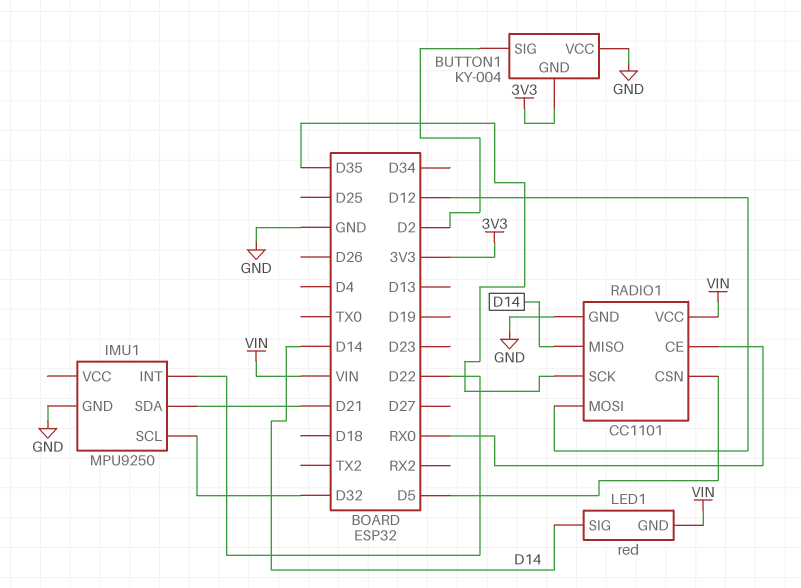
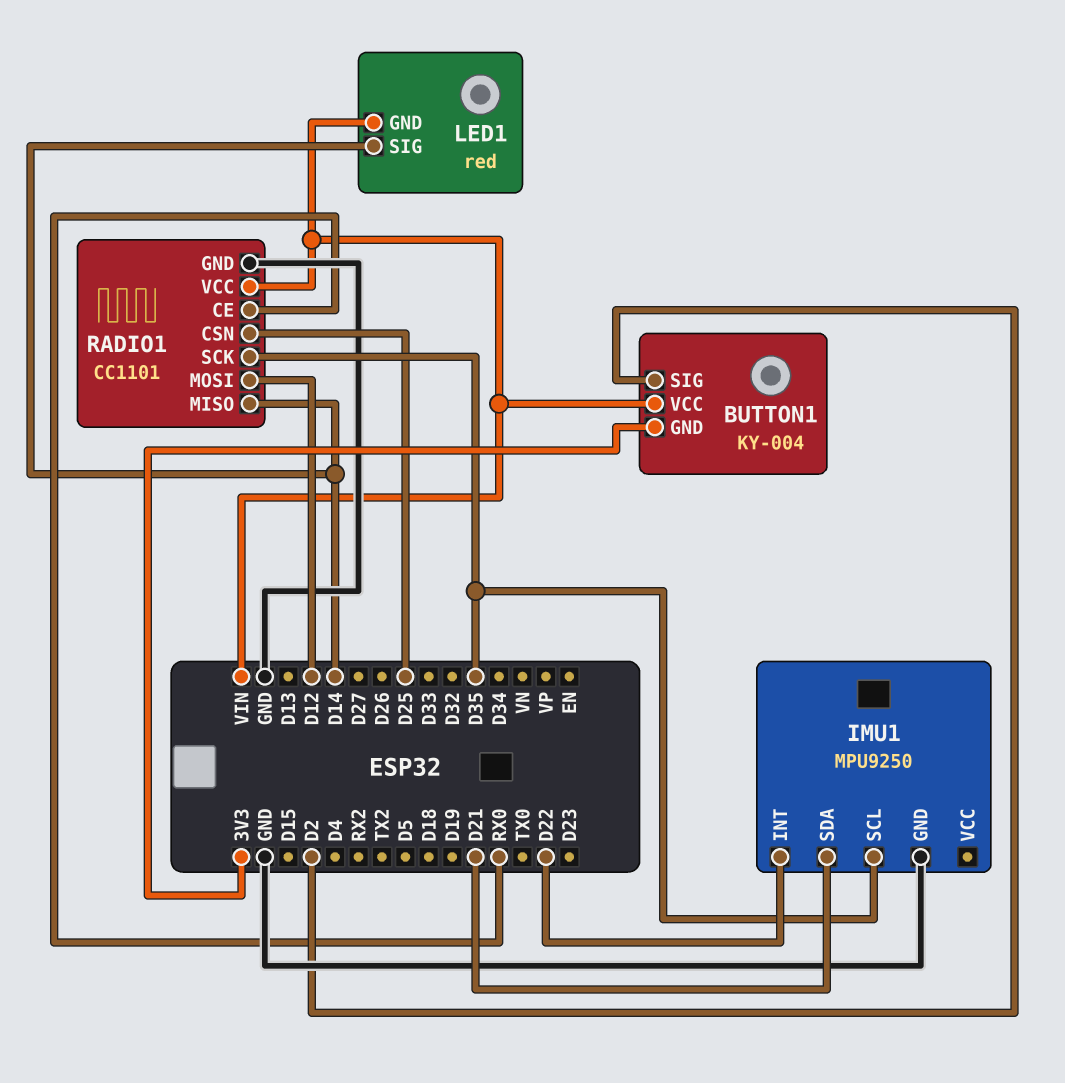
BUTTON1 pin VCC: GND -> VIN
IMU1 pin SCL: D32 -> D35
RADIO1 pin CSN: D5 -> D25

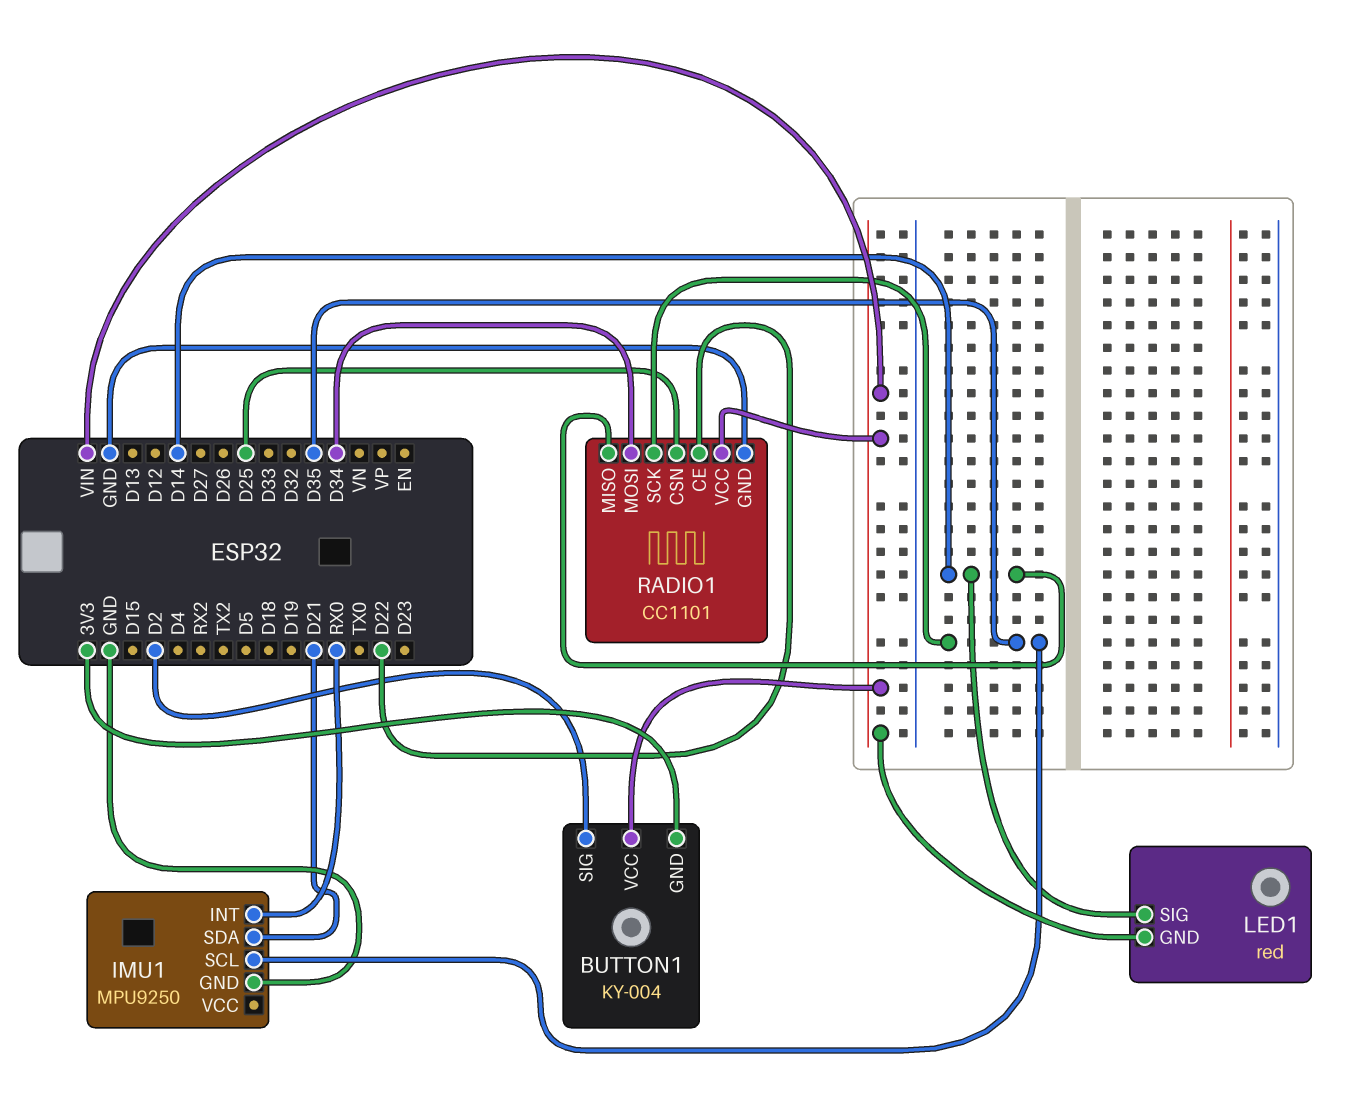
IMU1 pin INT: D22 -> RX0
RADIO1 pin CE: RX0 -> D22
RADIO1 pin MOSI: D12 -> D34

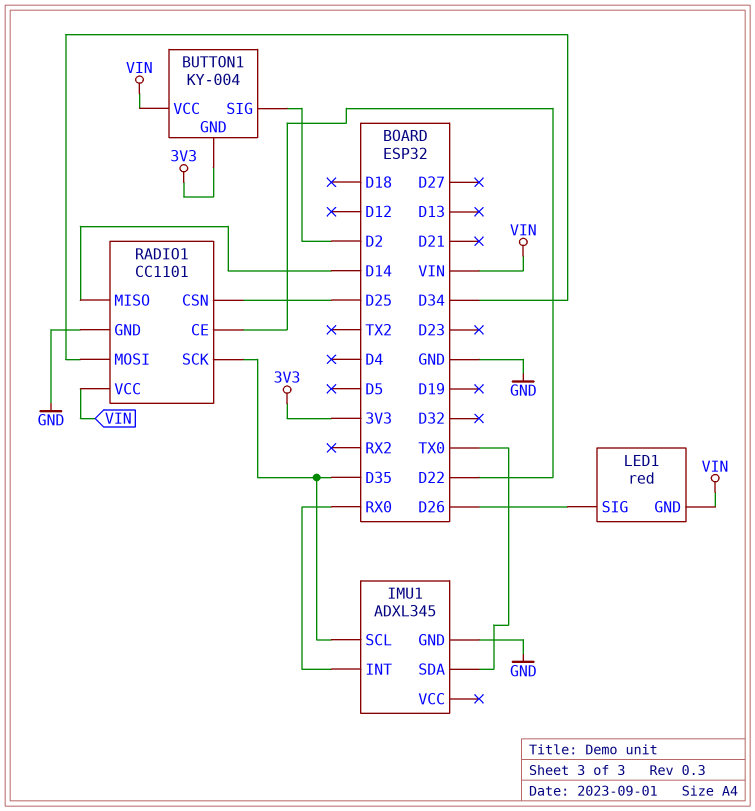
IMU1: MPU9250 -> ADXL345
IMU1 pin SDA: D21 -> TX0
LED1 pin SIG: D14 -> D26

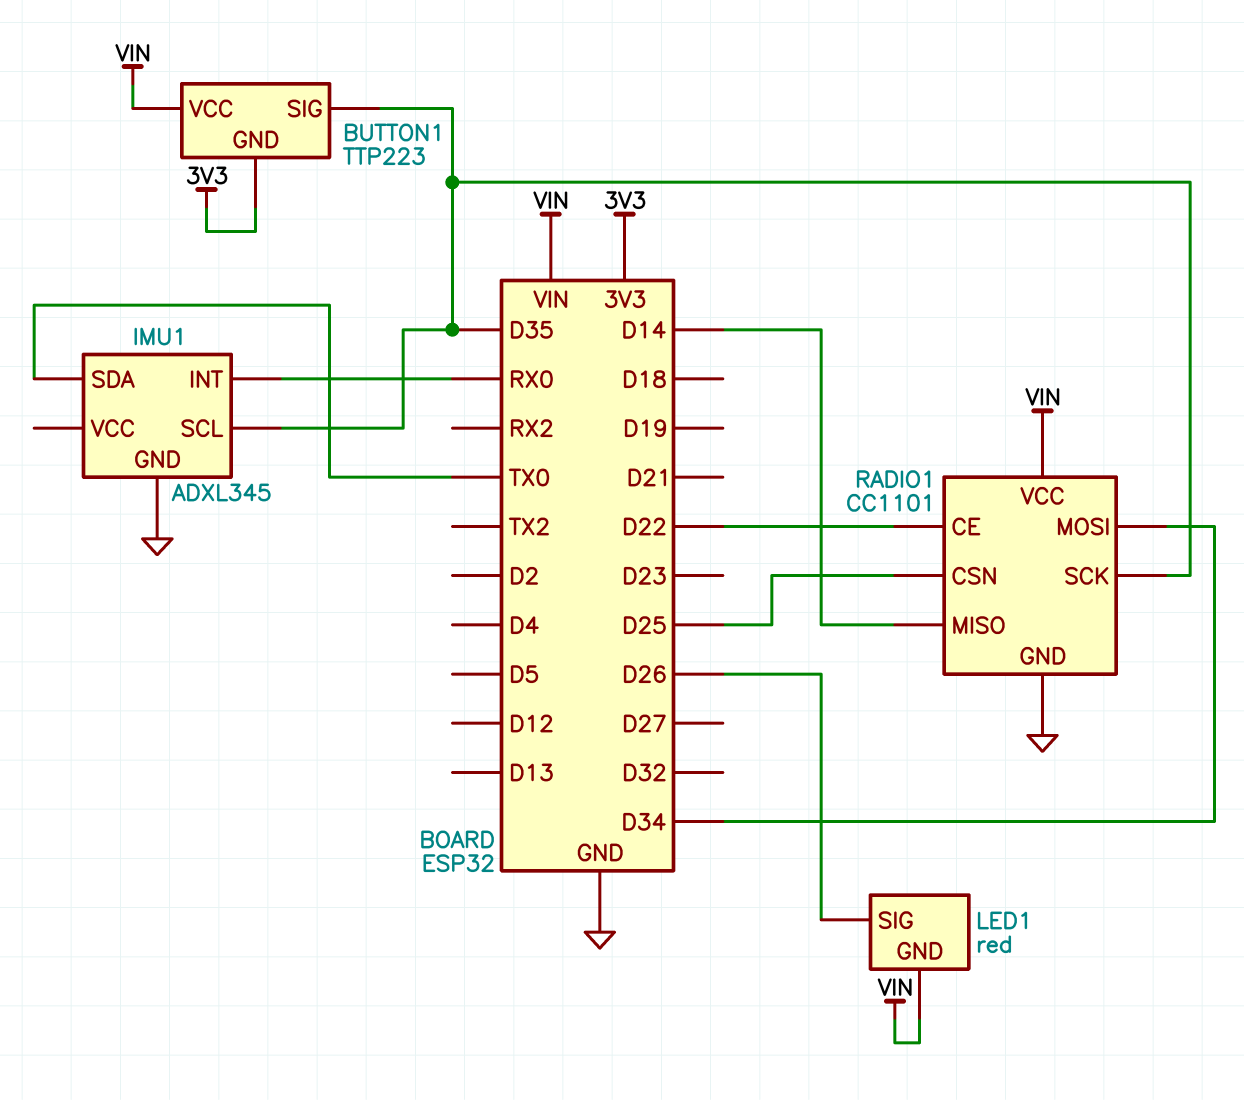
BUTTON1: KY-004 -> TTP223
BUTTON1 pin SIG: D2 -> D35

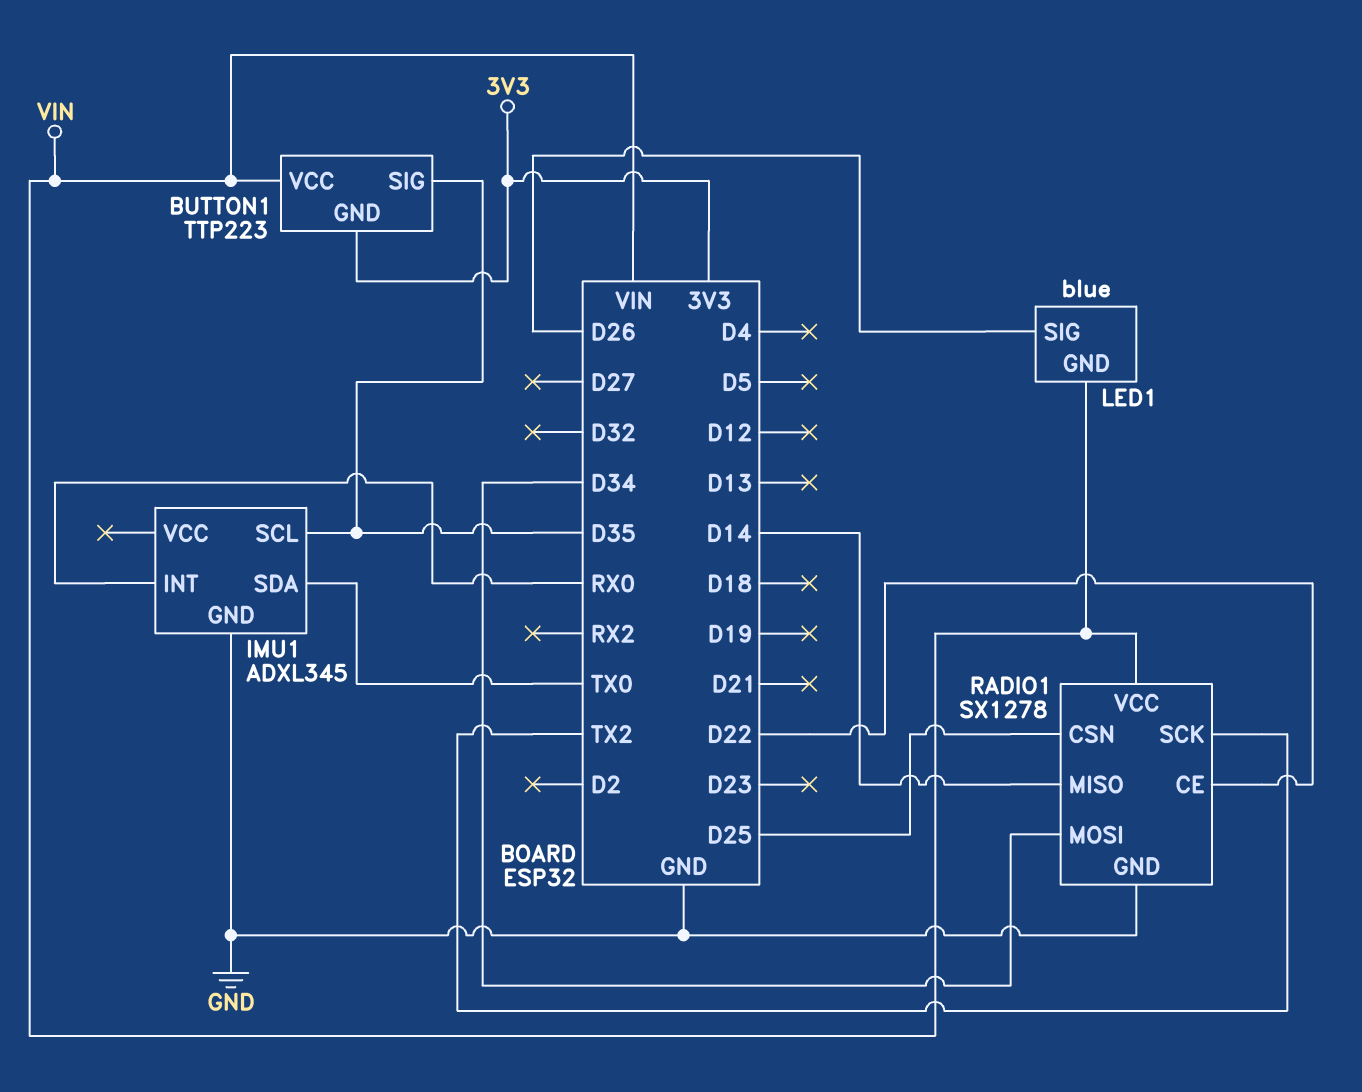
LED1: red -> blue
RADIO1: CC1101 -> SX1278
RADIO1 pin SCK: D35 -> TX2

